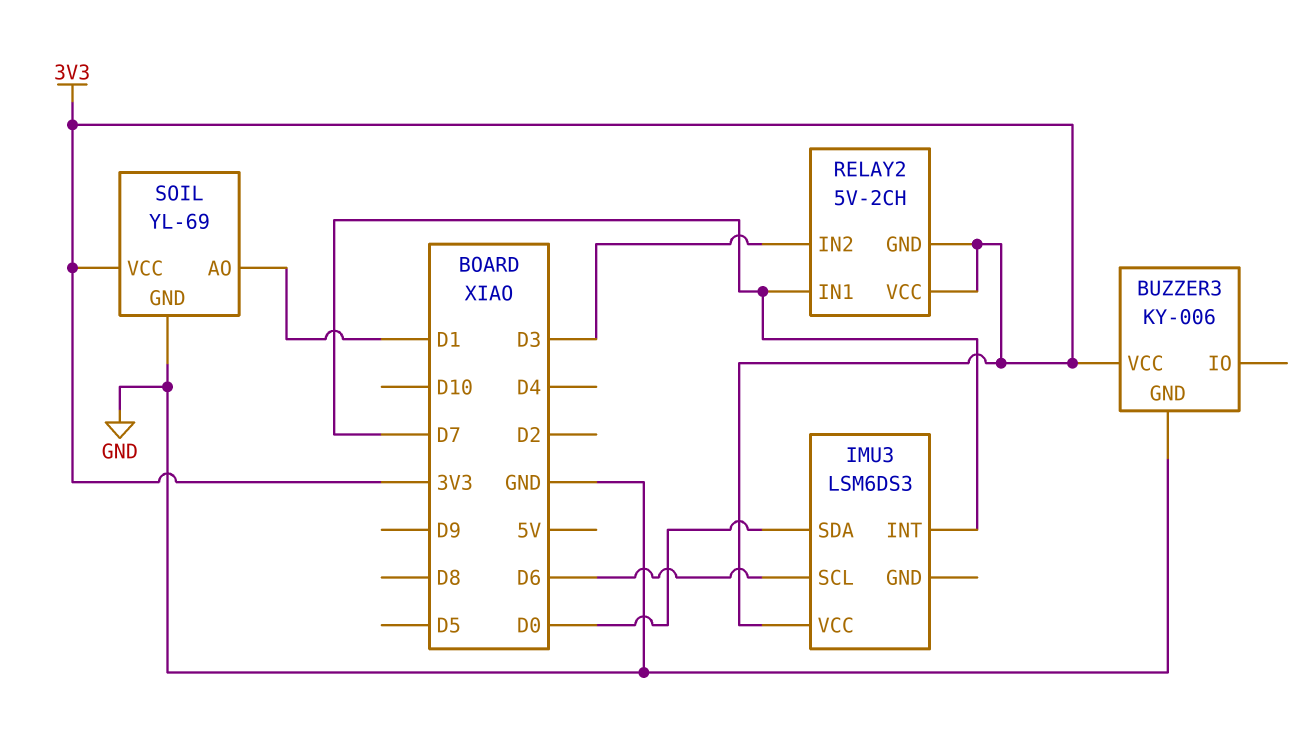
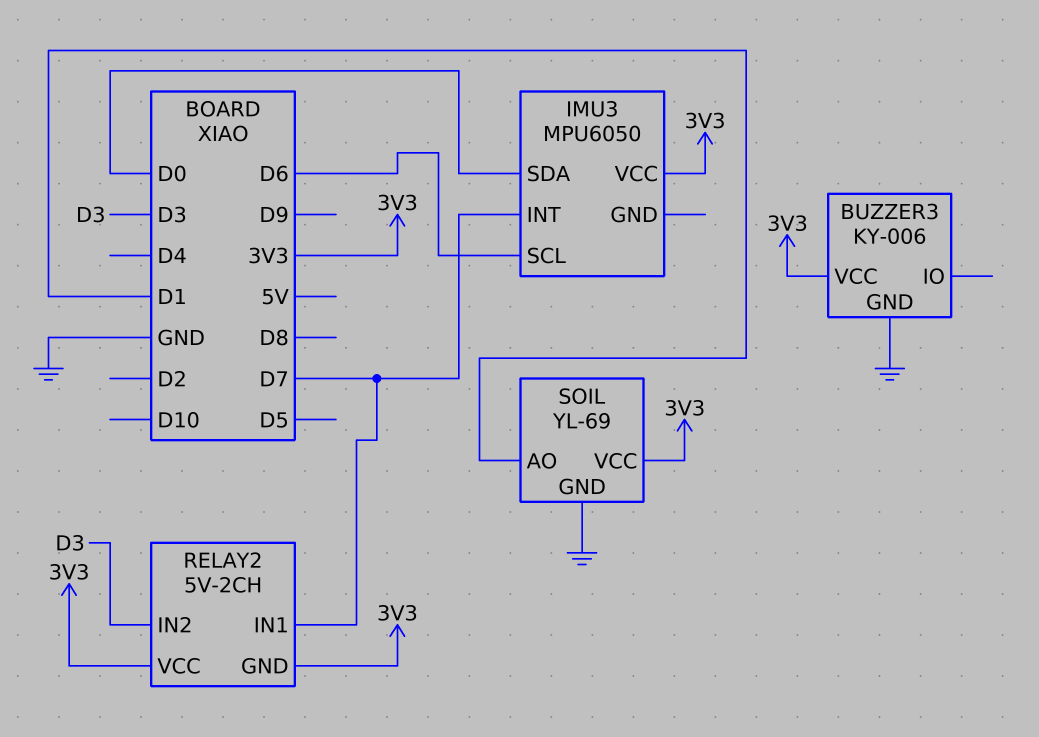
IMU3: LSM6DS3 -> MPU6050

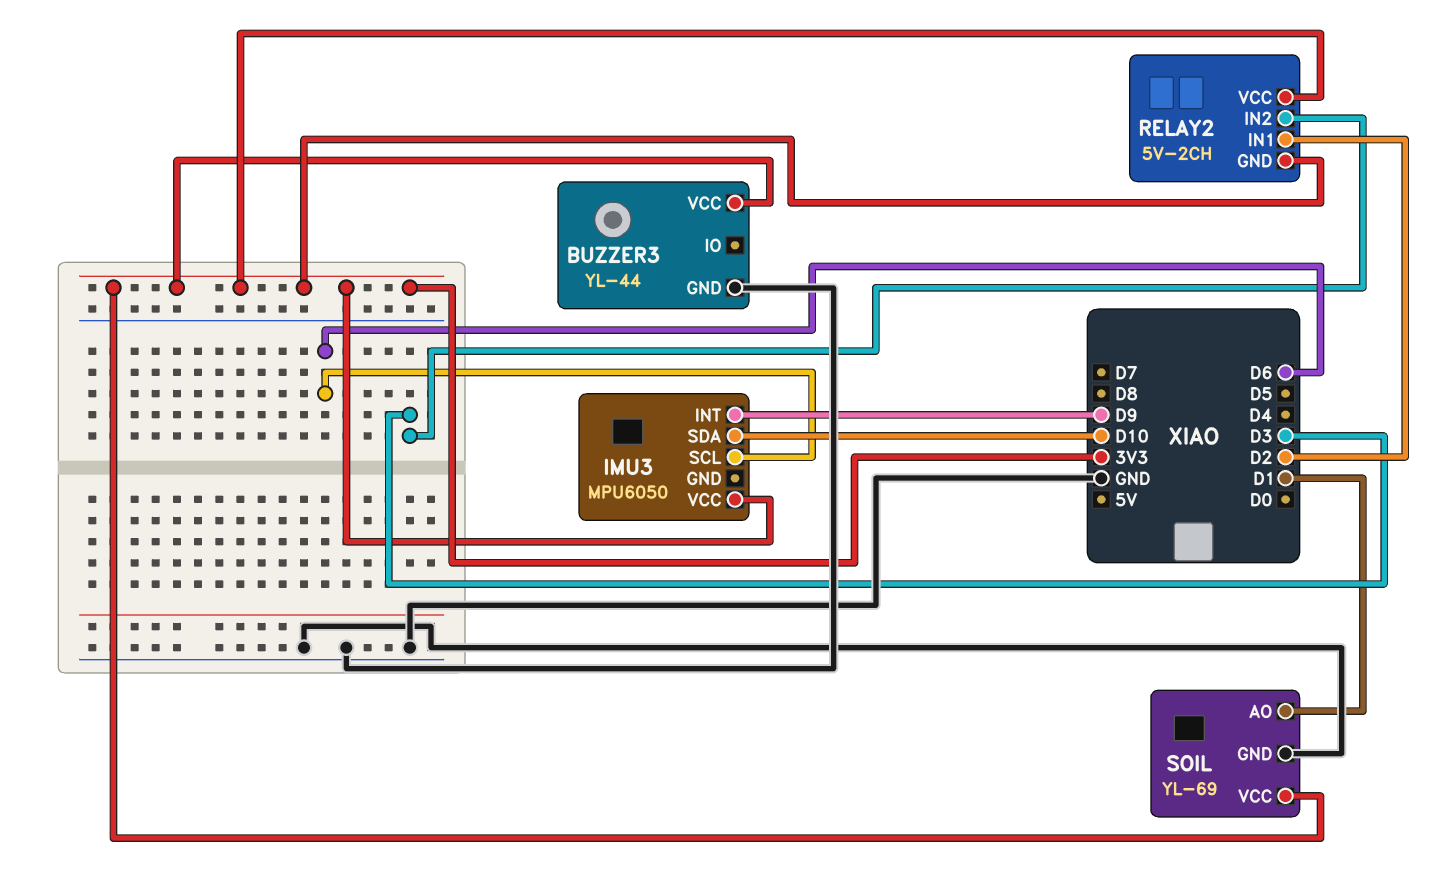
BUZZER3: KY-006 -> YL-44
IMU3 pin INT: D7 -> D9
IMU3 pin SDA: D0 -> D10
RELAY2 pin IN1: D7 -> D2

